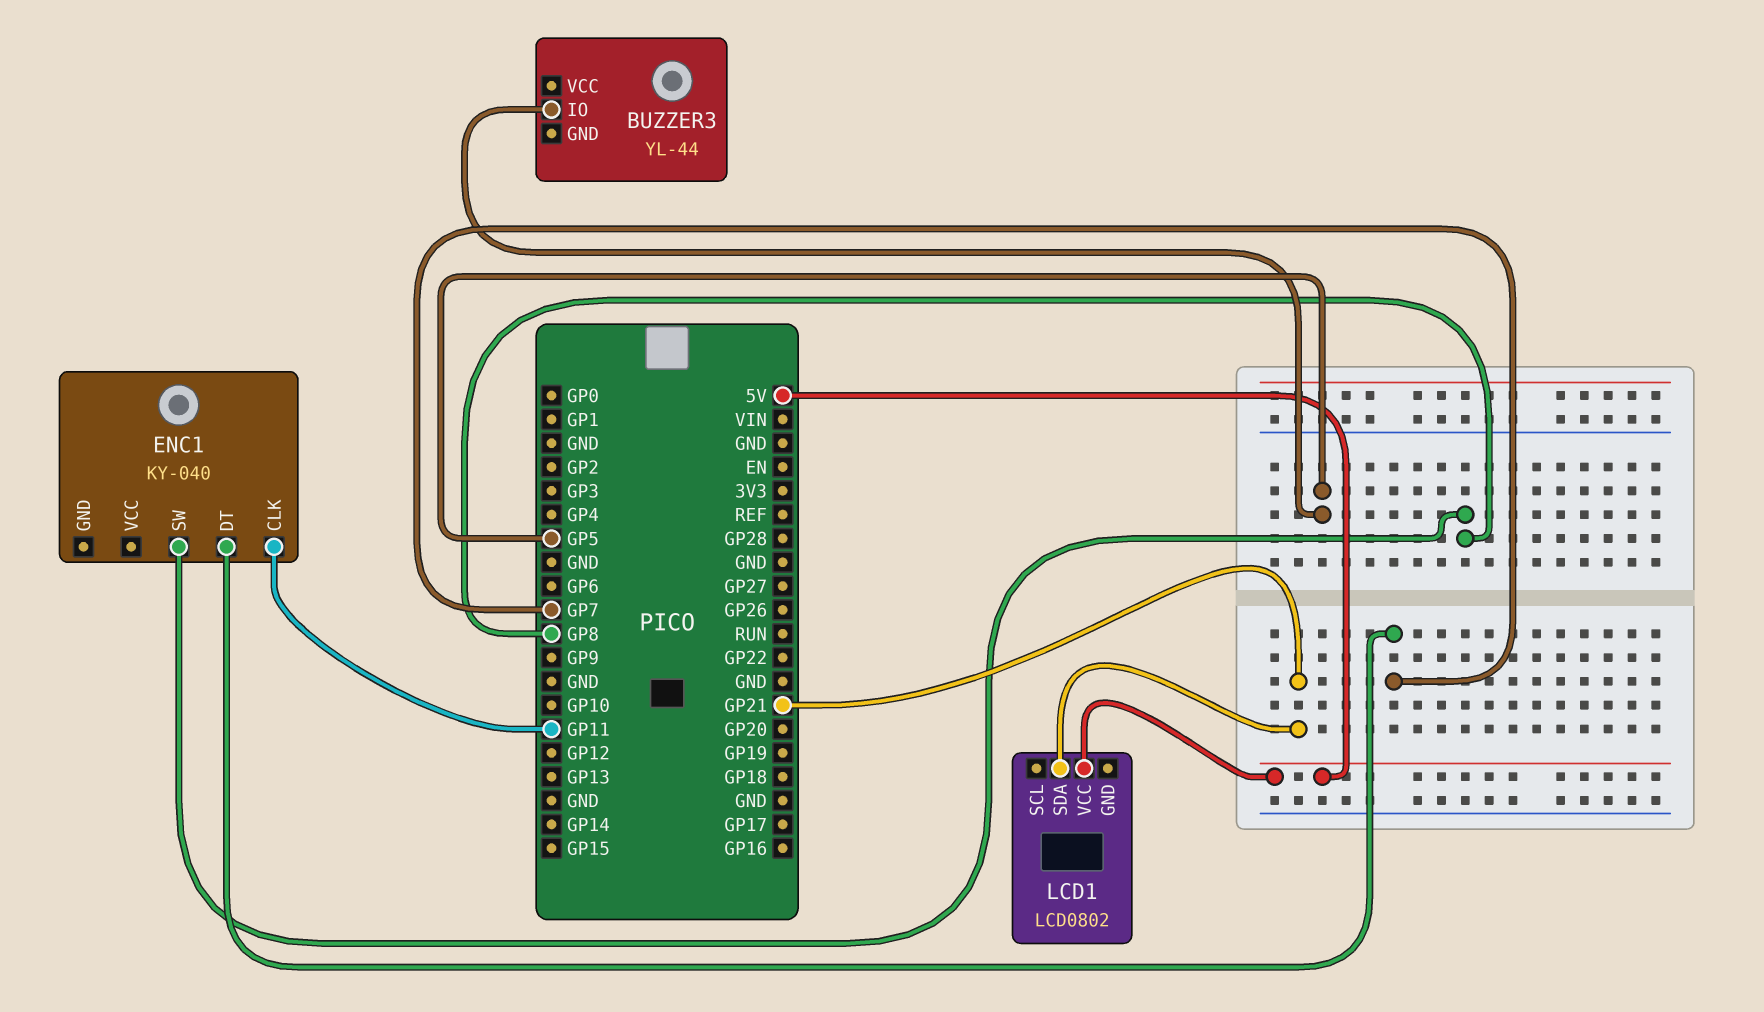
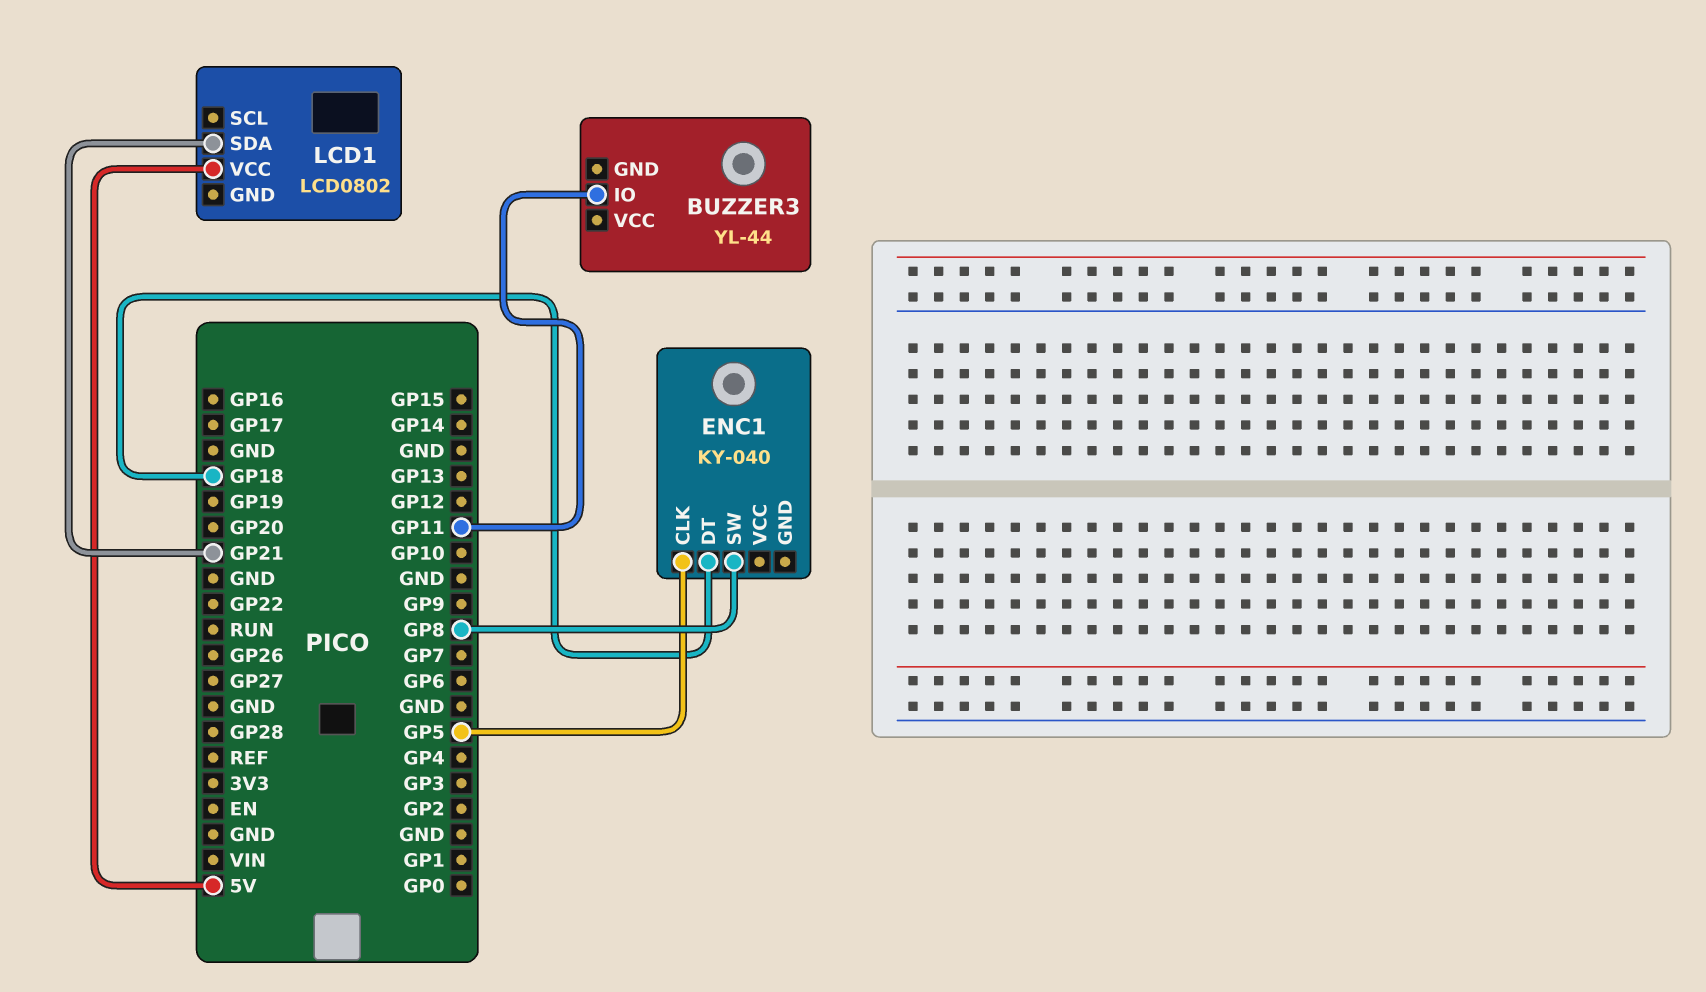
BUZZER3 pin IO: GP5 -> GP11
ENC1 pin CLK: GP11 -> GP5
ENC1 pin DT: GP7 -> GP18

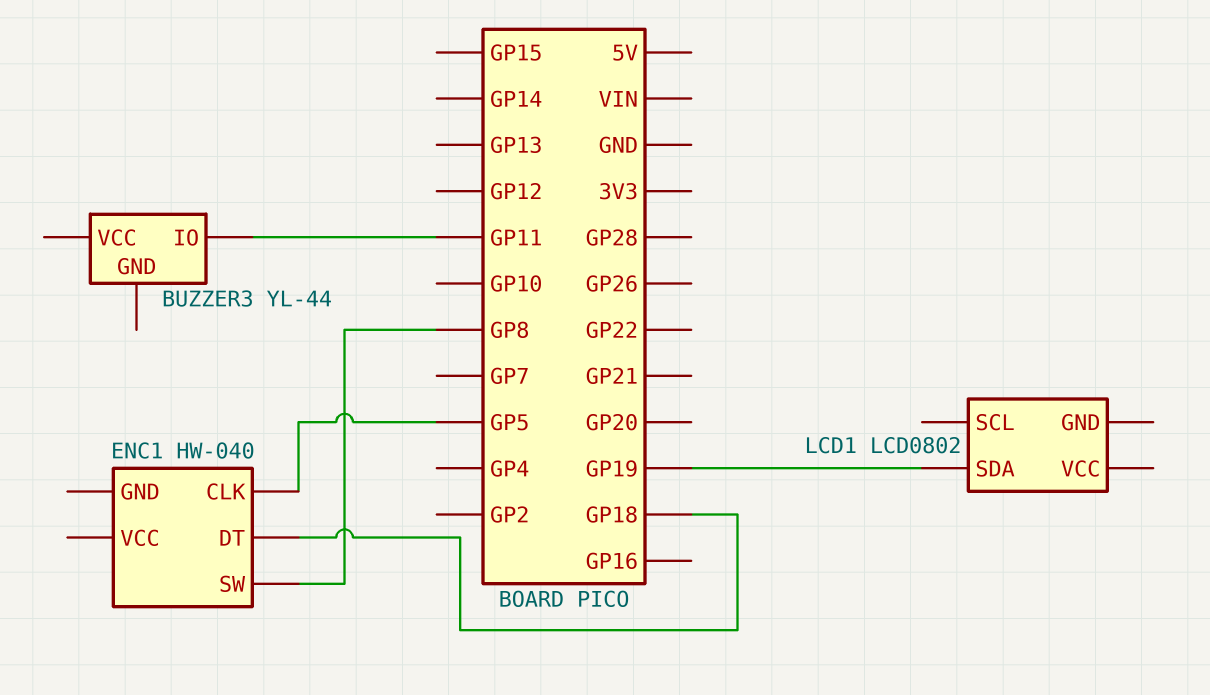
ENC1: KY-040 -> HW-040
LCD1 pin SDA: GP21 -> GP19
LCD1 pin VCC: 5V -> none

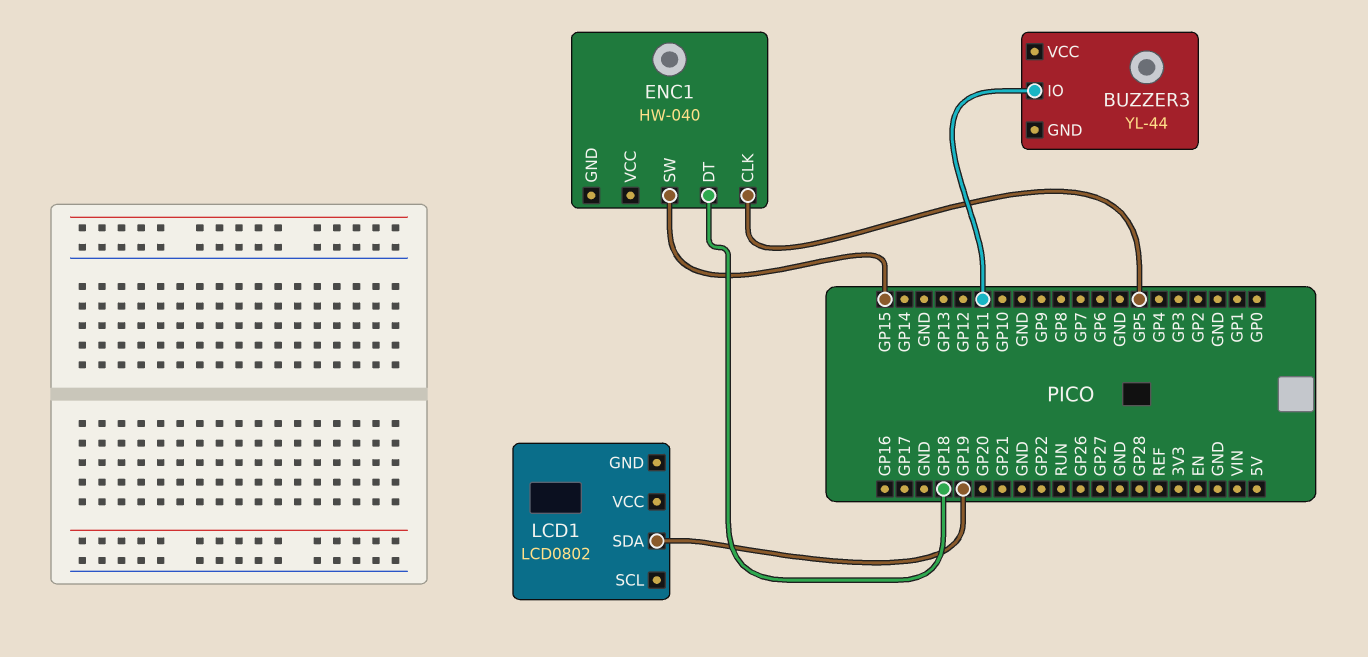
ENC1 pin SW: GP8 -> GP15

